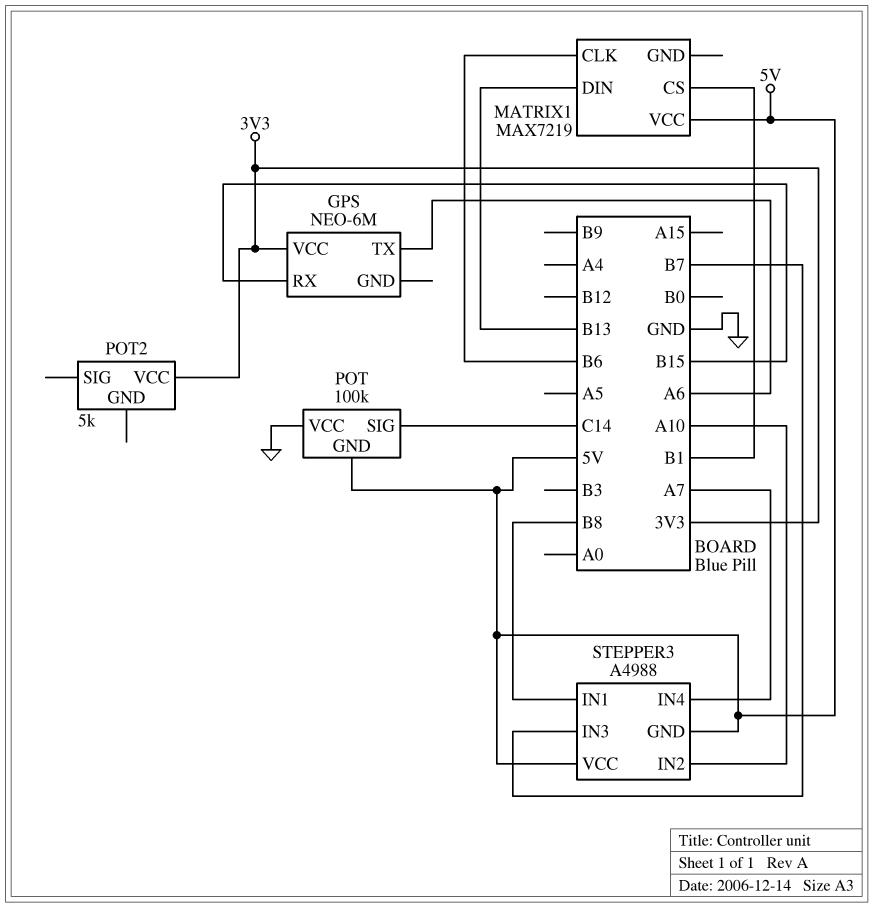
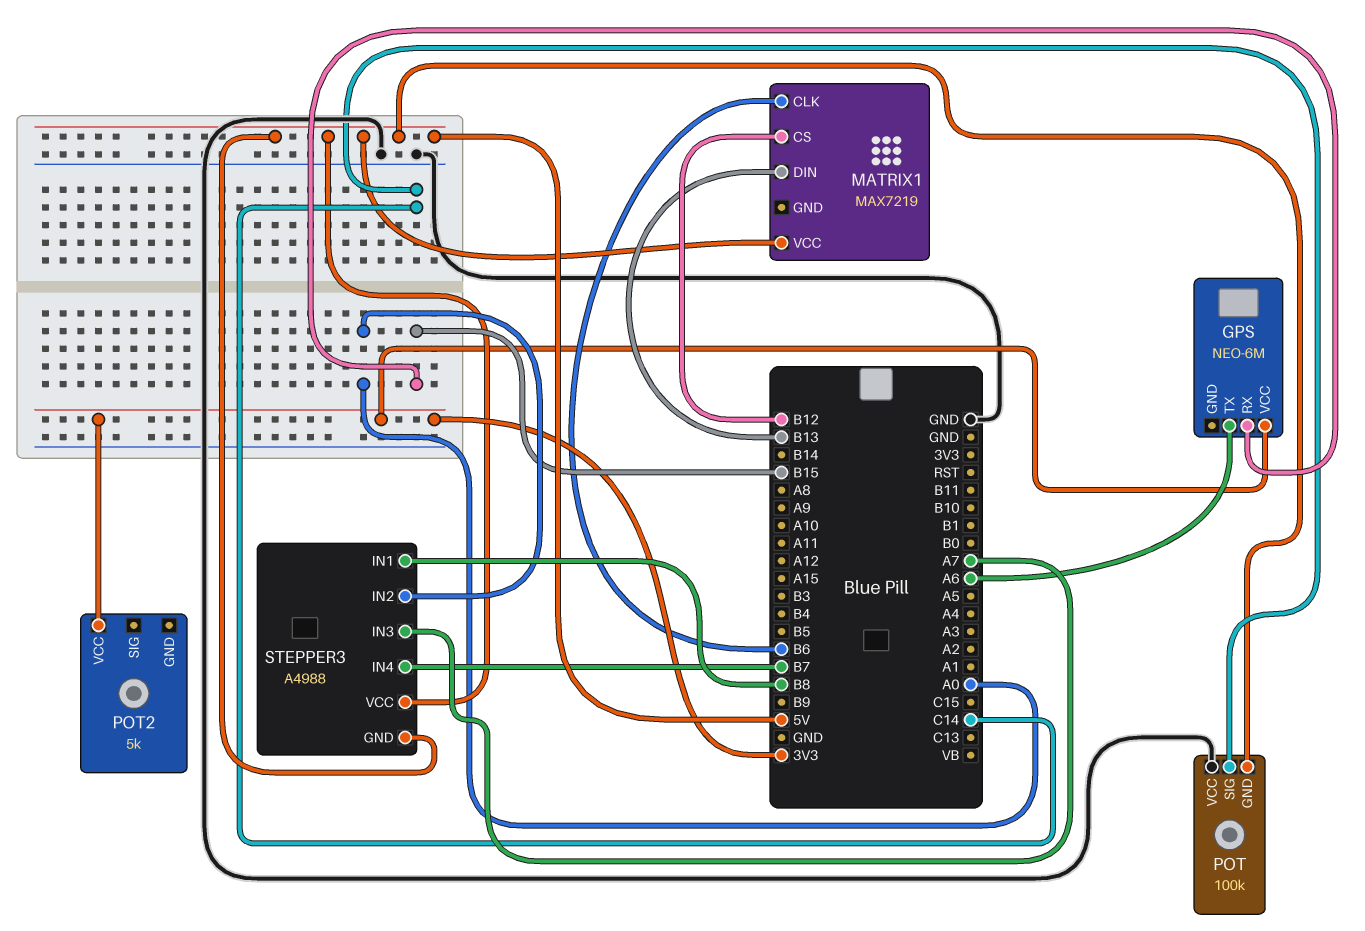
MATRIX1 pin CS: B1 -> B12
STEPPER3 pin IN2: A10 -> A0
STEPPER3 pin IN3: B7 -> A7
STEPPER3 pin IN4: A7 -> B7

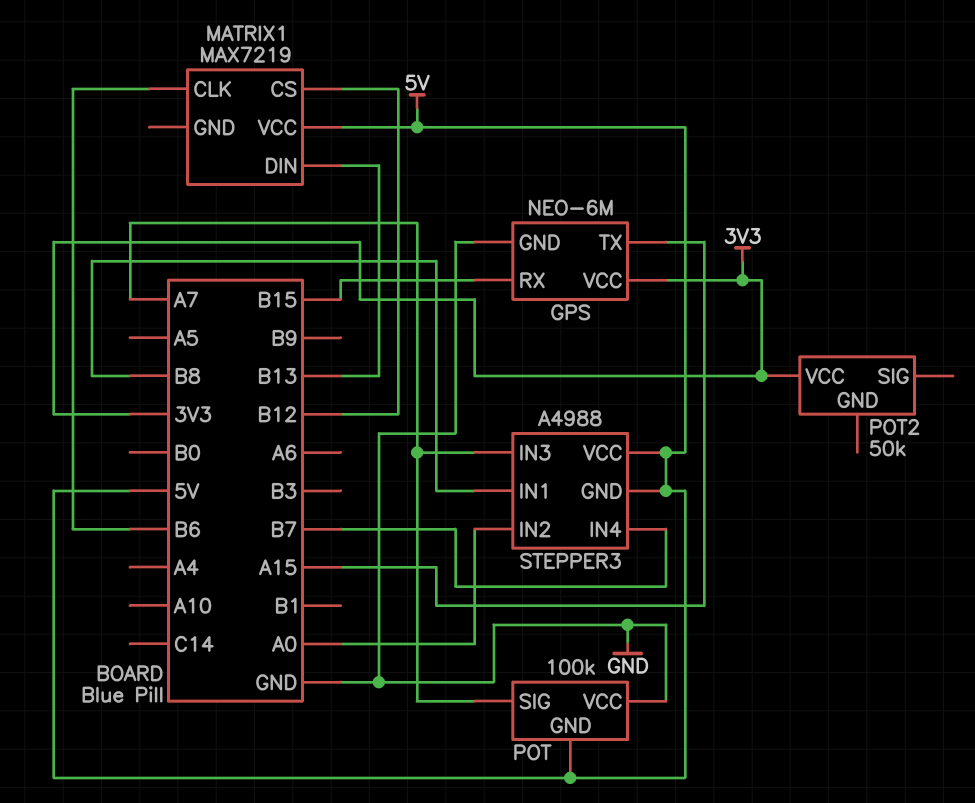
GPS pin GND: none -> GND
GPS pin TX: A6 -> A15
POT pin SIG: C14 -> A7
POT2: 5k -> 50k

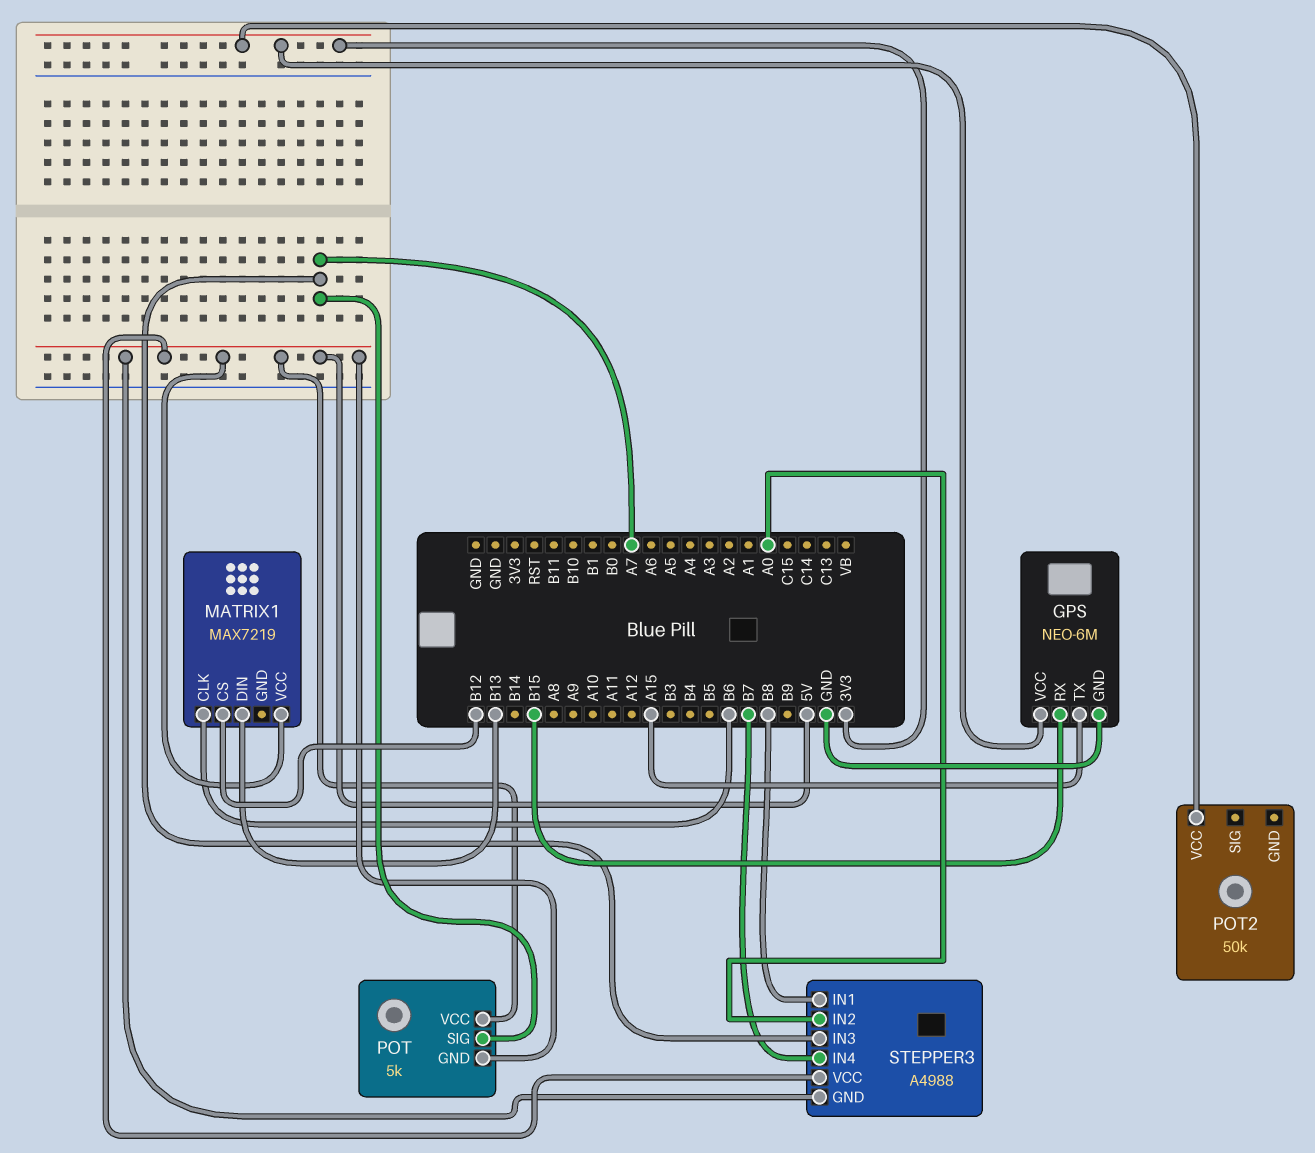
POT: 100k -> 5k
POT pin VCC: GND -> 5V

